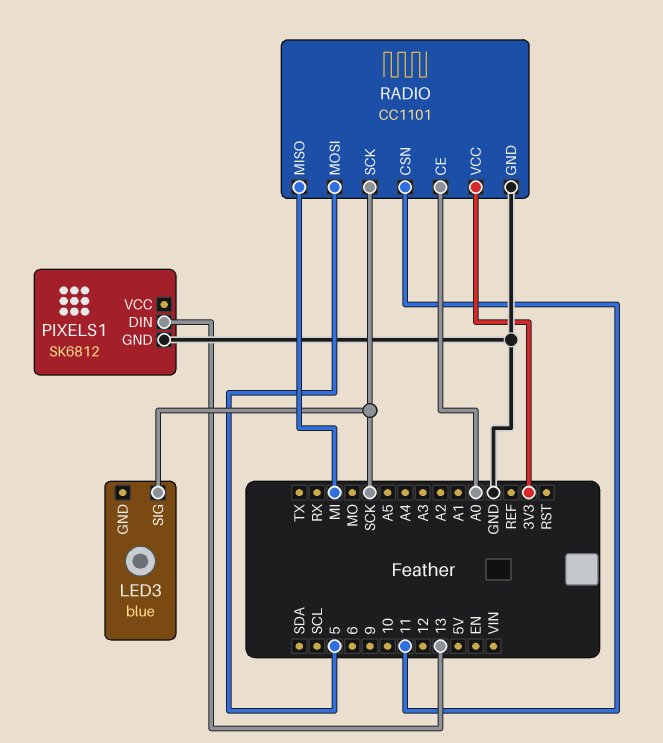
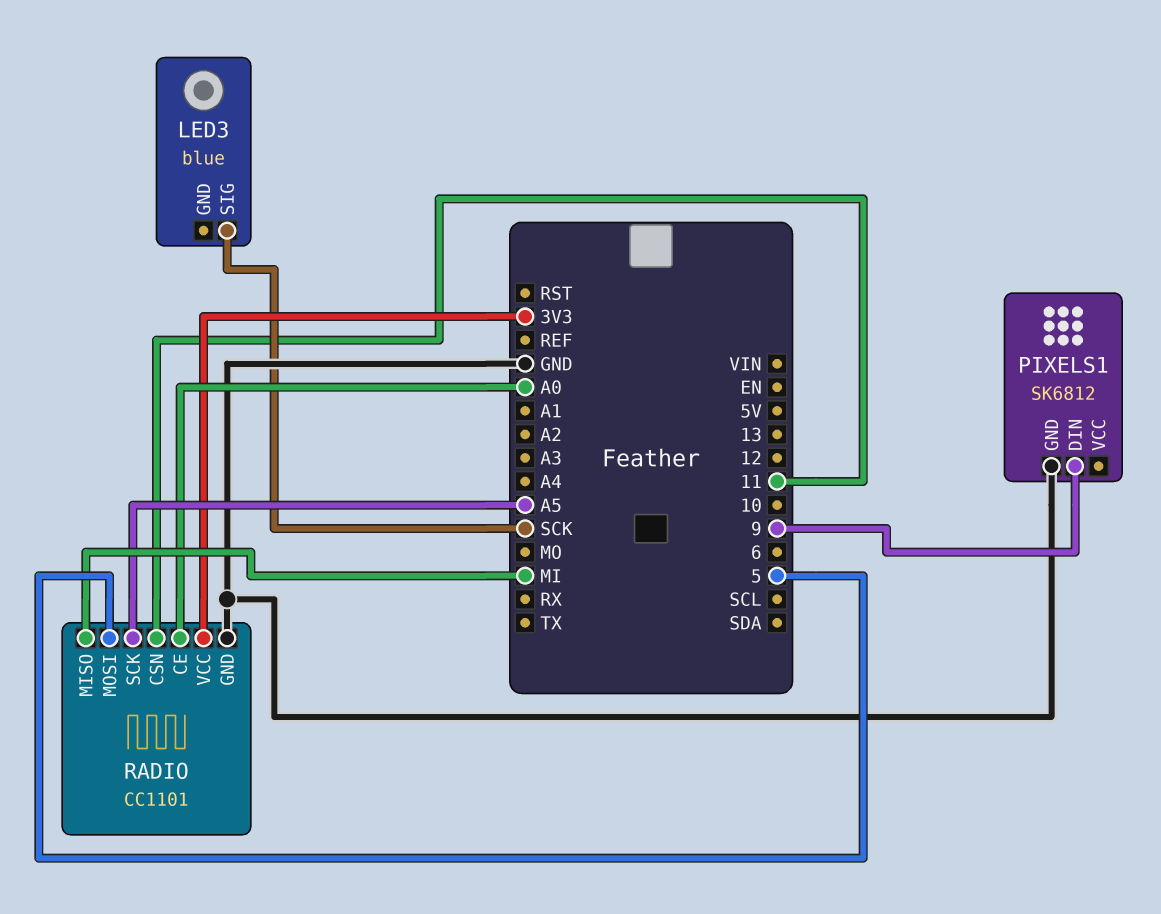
PIXELS1 pin DIN: 13 -> 9
RADIO pin SCK: SCK -> A5

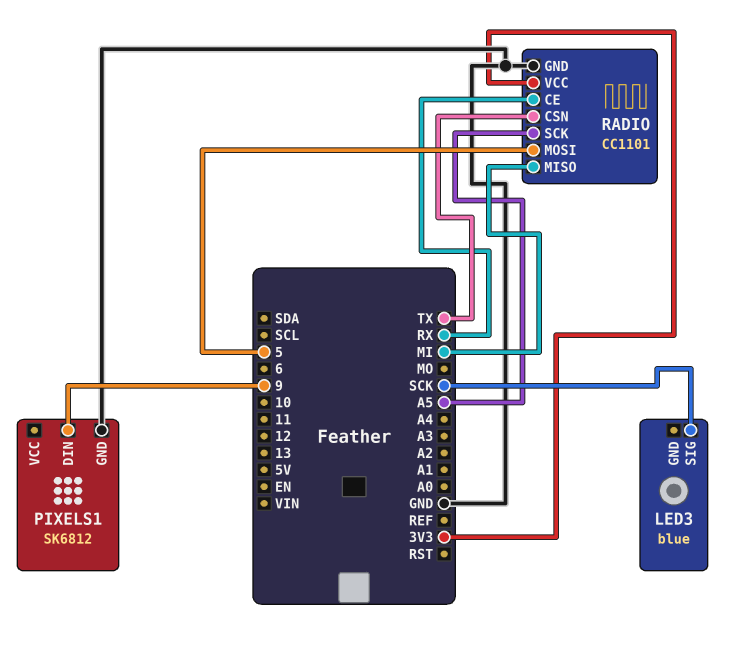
RADIO pin CE: A0 -> RX
RADIO pin CSN: 11 -> TX

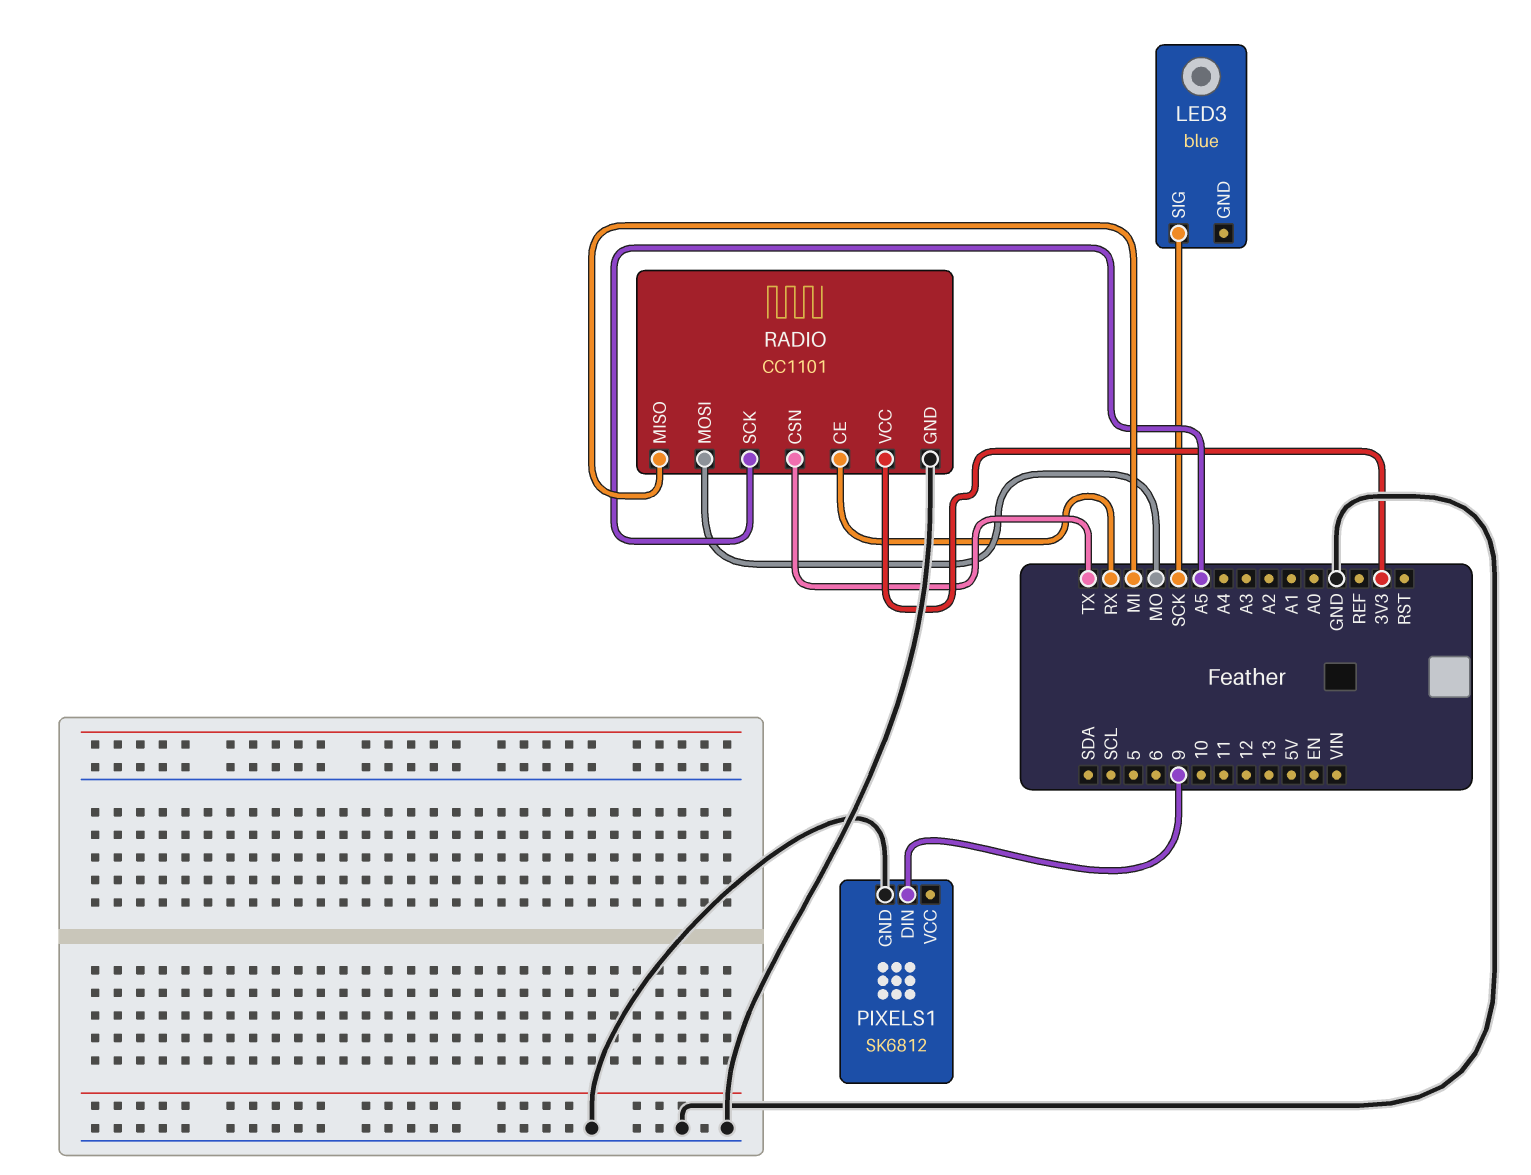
RADIO pin MOSI: 5 -> MO

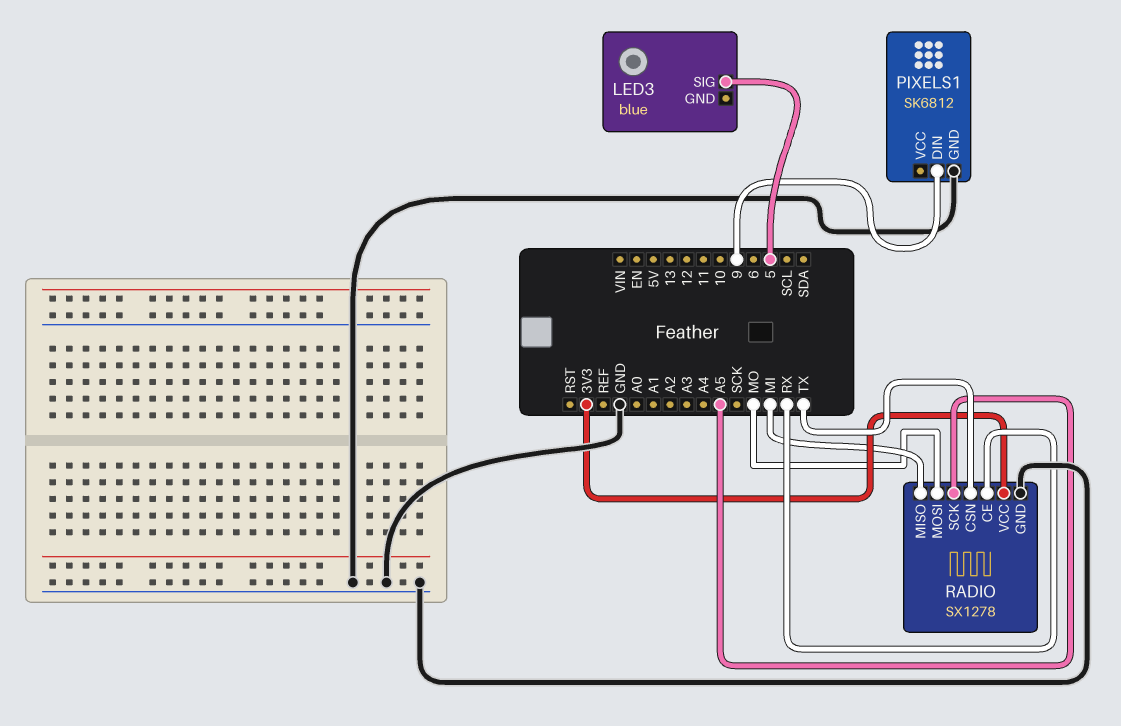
LED3 pin SIG: SCK -> 5
RADIO: CC1101 -> SX1278

